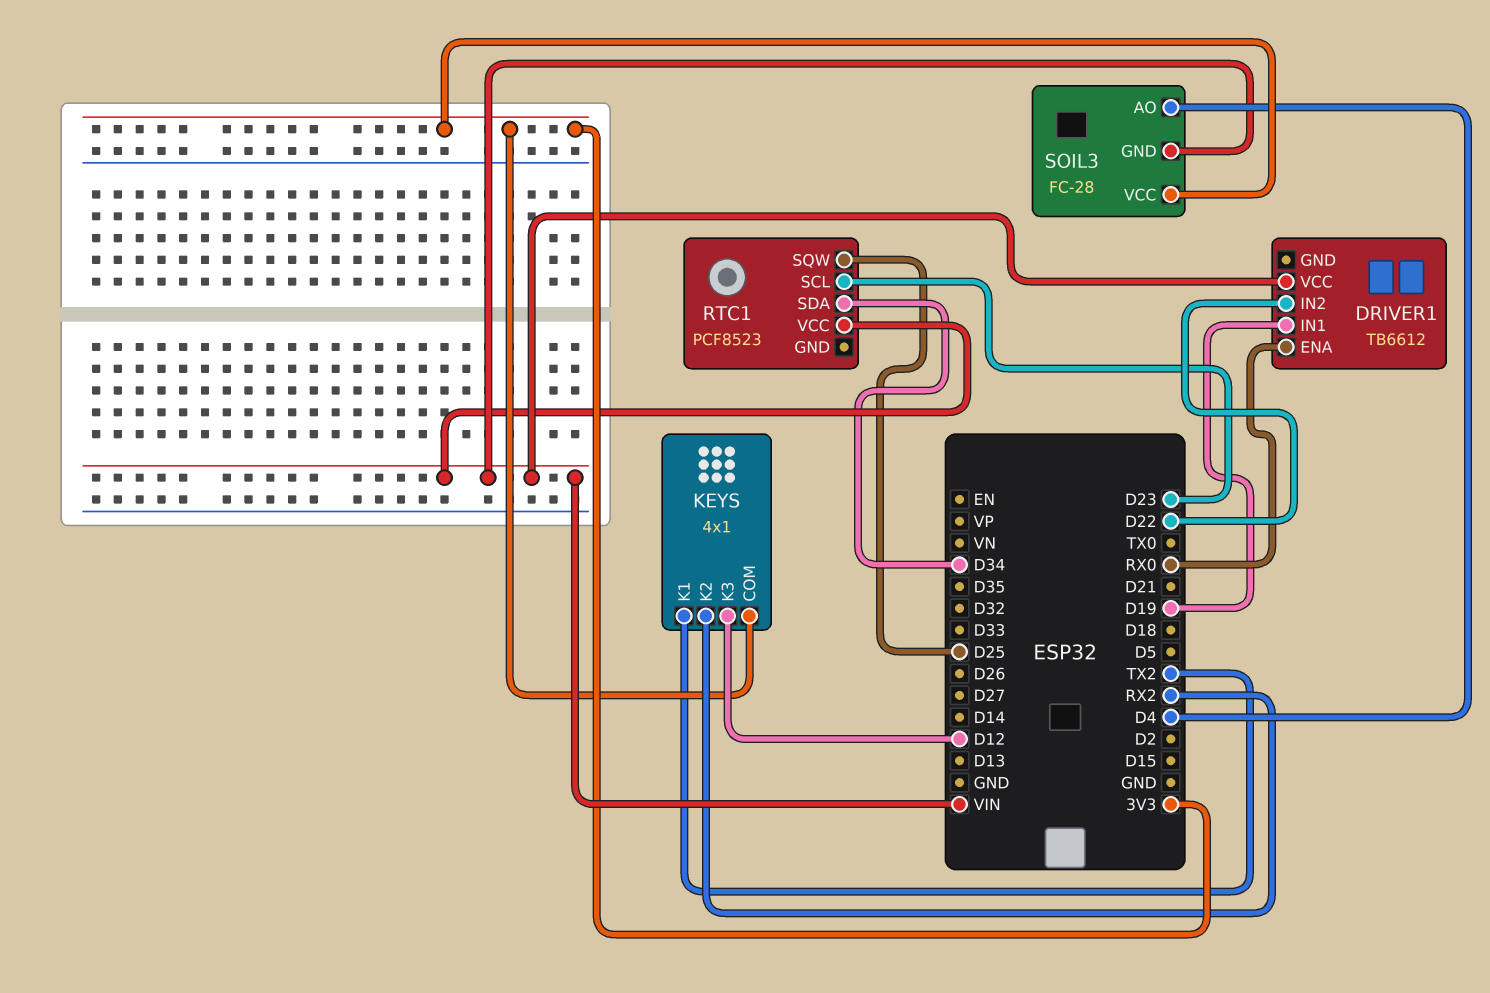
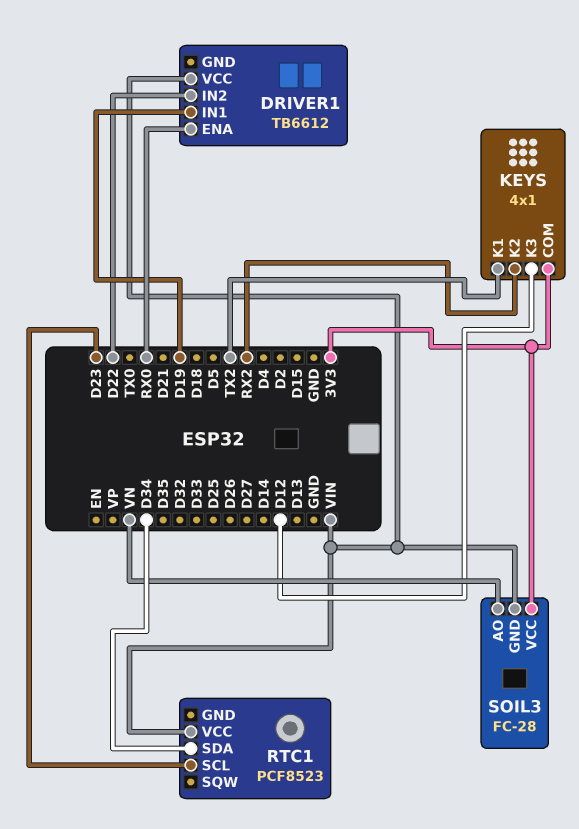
RTC1 pin SQW: D25 -> none
SOIL3 pin AO: D4 -> VN

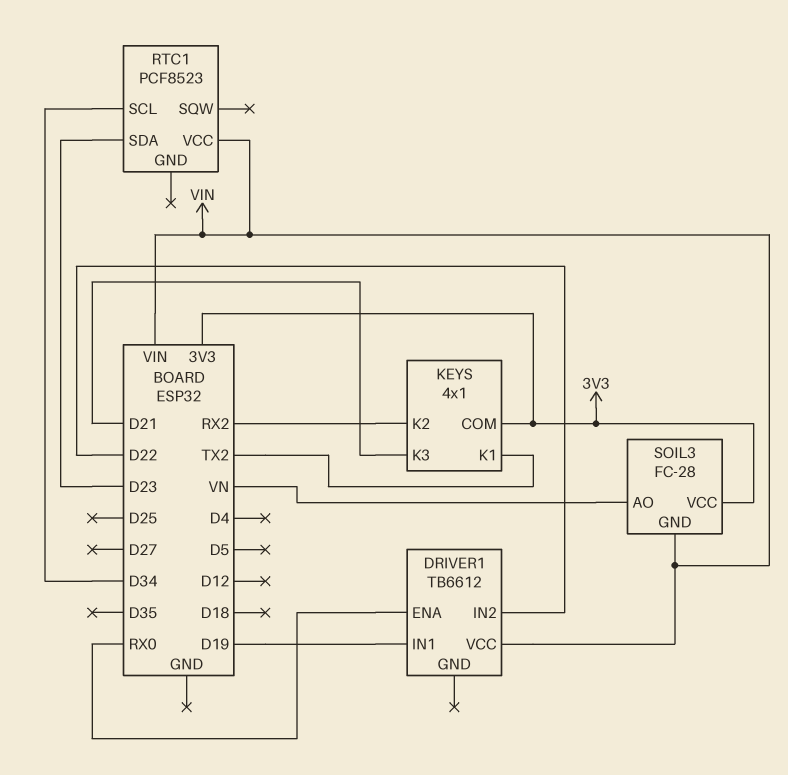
KEYS pin K3: D12 -> D21
RTC1 pin SCL: D23 -> D34
RTC1 pin SDA: D34 -> D23

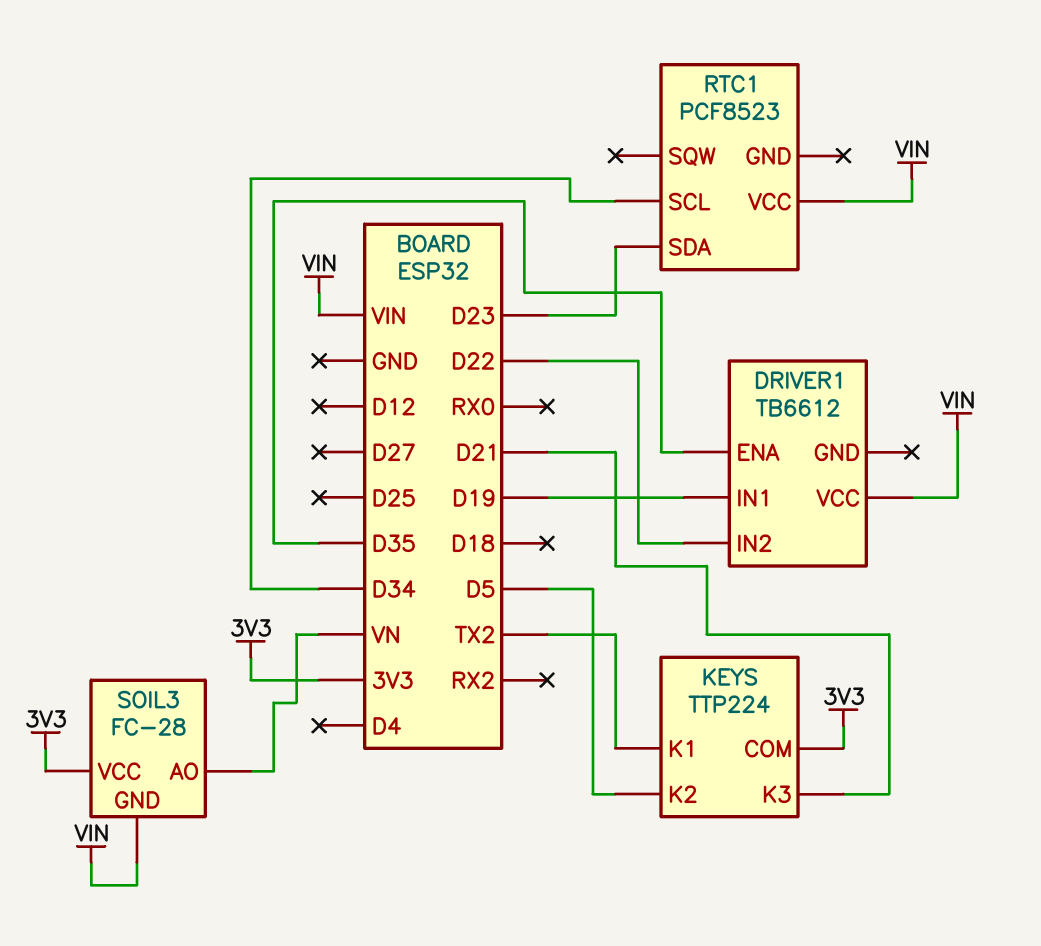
DRIVER1 pin ENA: RX0 -> D35
KEYS: 4x1 -> TTP224
KEYS pin K2: RX2 -> D5

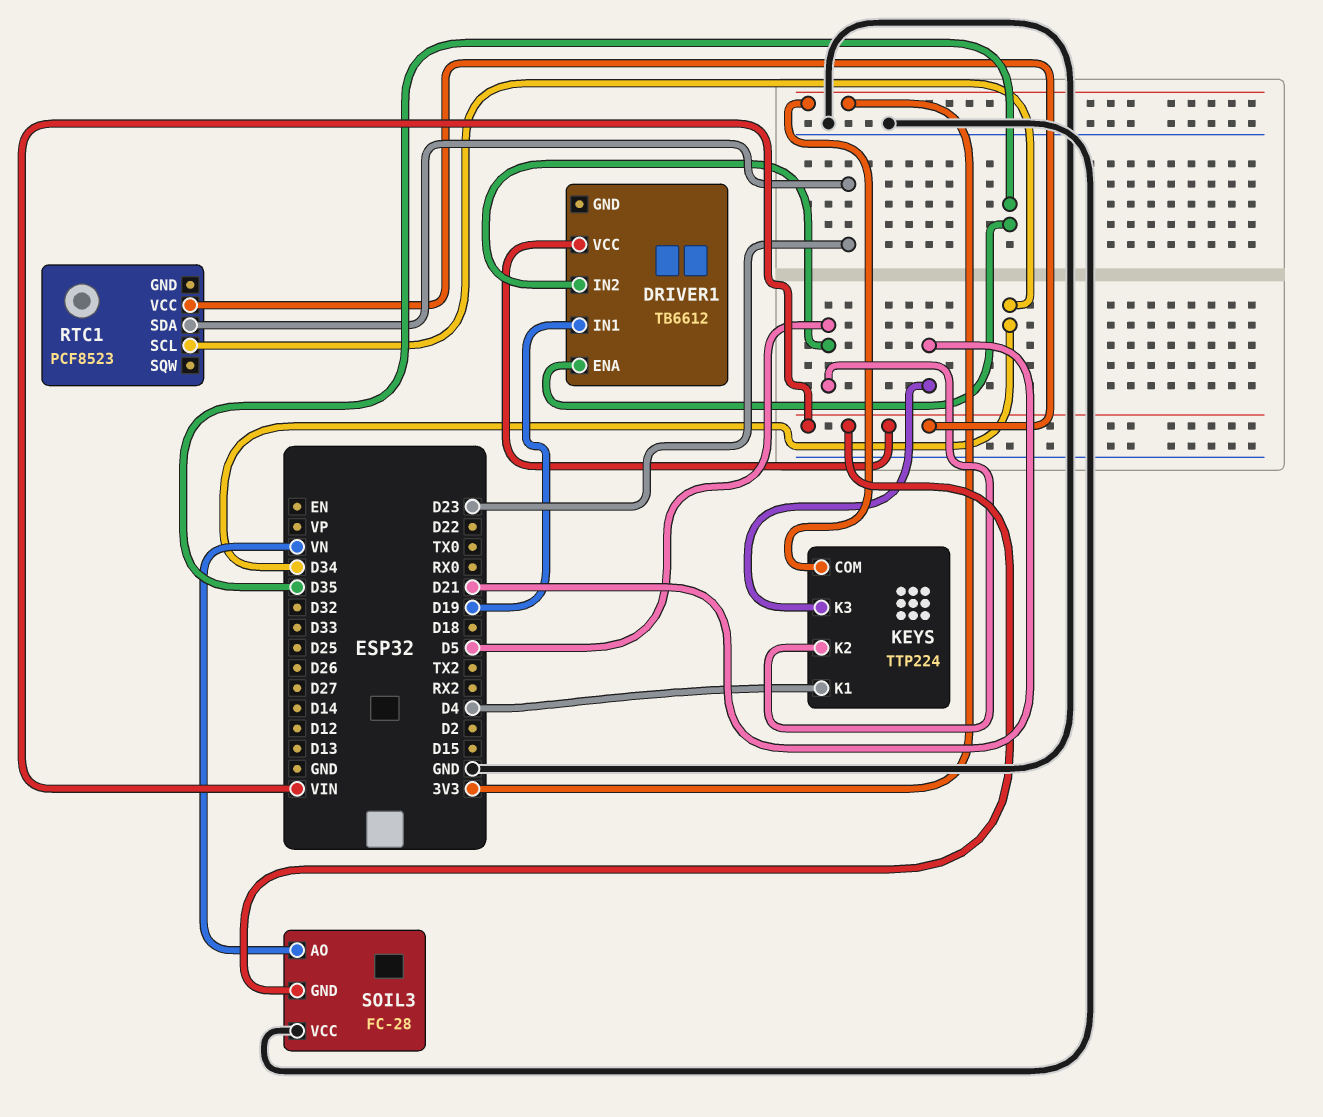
DRIVER1 pin IN2: D22 -> D5
KEYS pin K1: TX2 -> D4
SOIL3 pin VCC: 3V3 -> GND

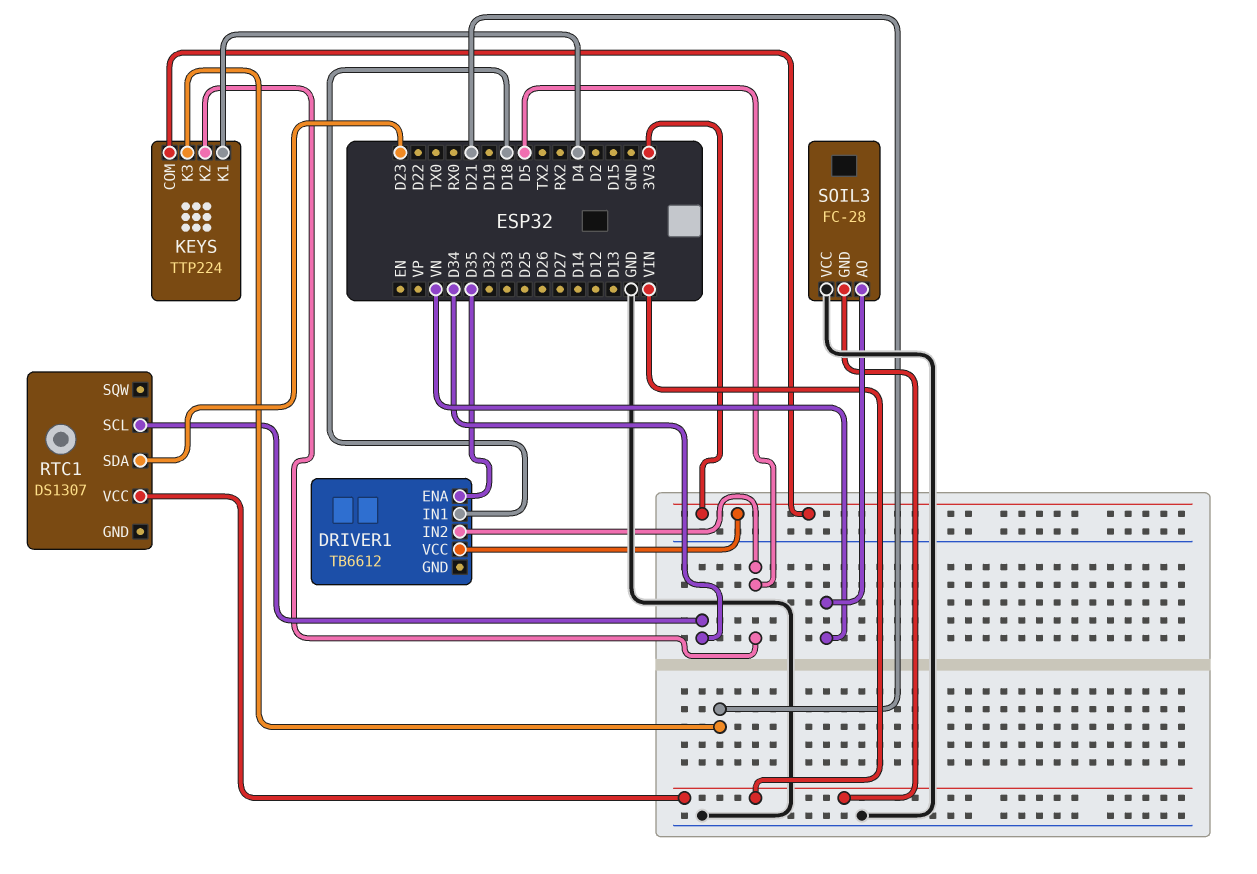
DRIVER1 pin IN1: D19 -> D18
DRIVER1 pin VCC: VIN -> 3V3
RTC1: PCF8523 -> DS1307

